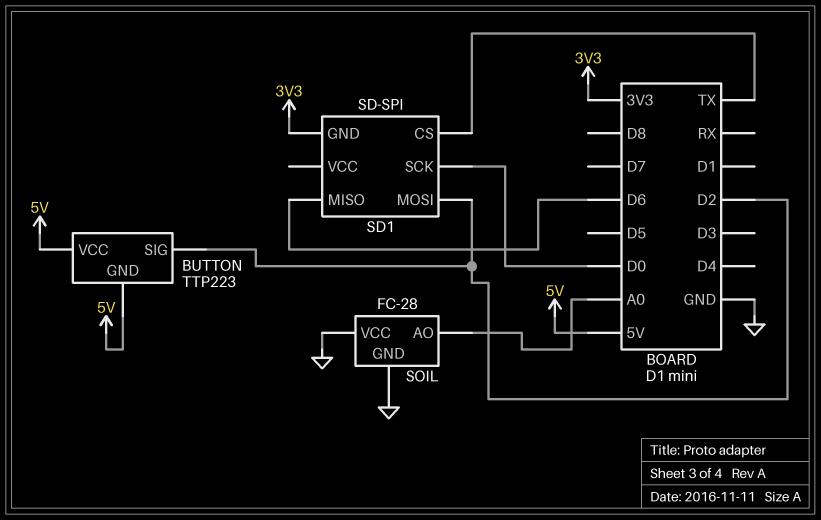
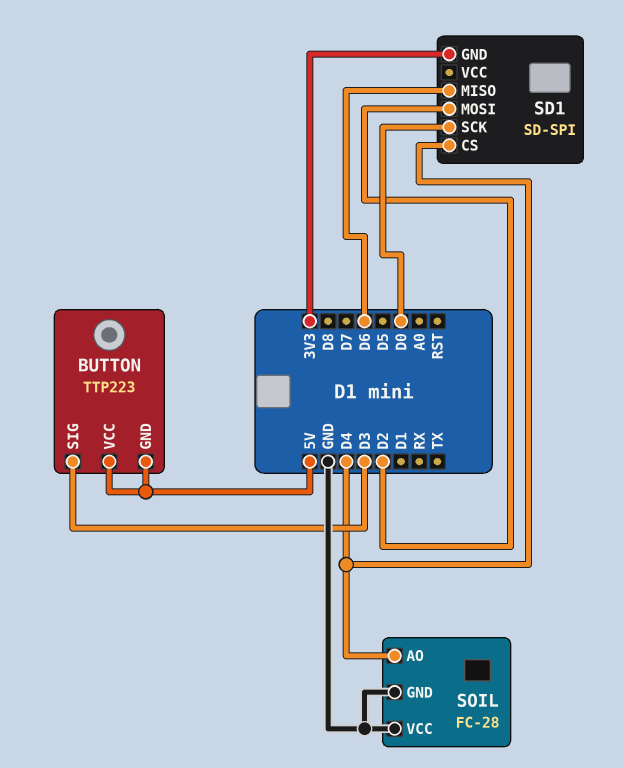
BUTTON pin SIG: D2 -> D3
SD1 pin CS: TX -> D4
SOIL pin AO: A0 -> D4

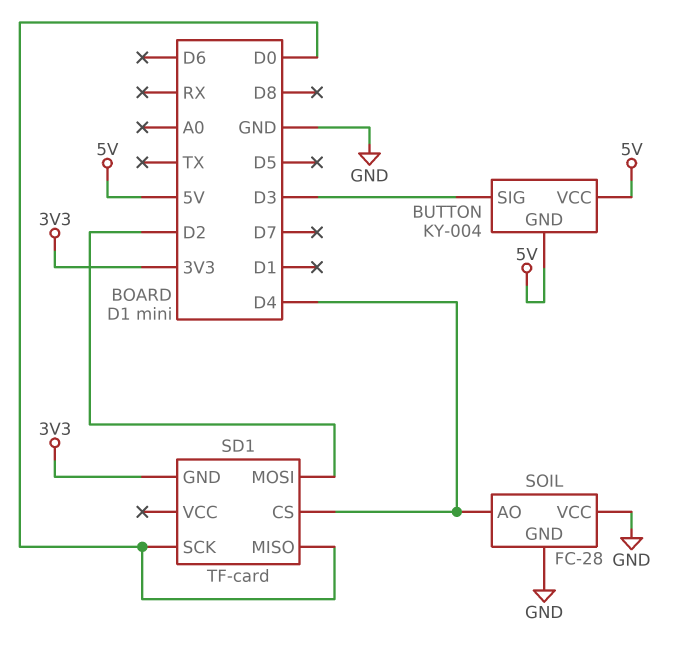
BUTTON: TTP223 -> KY-004
SD1: SD-SPI -> TF-card
SD1 pin MISO: D6 -> D0

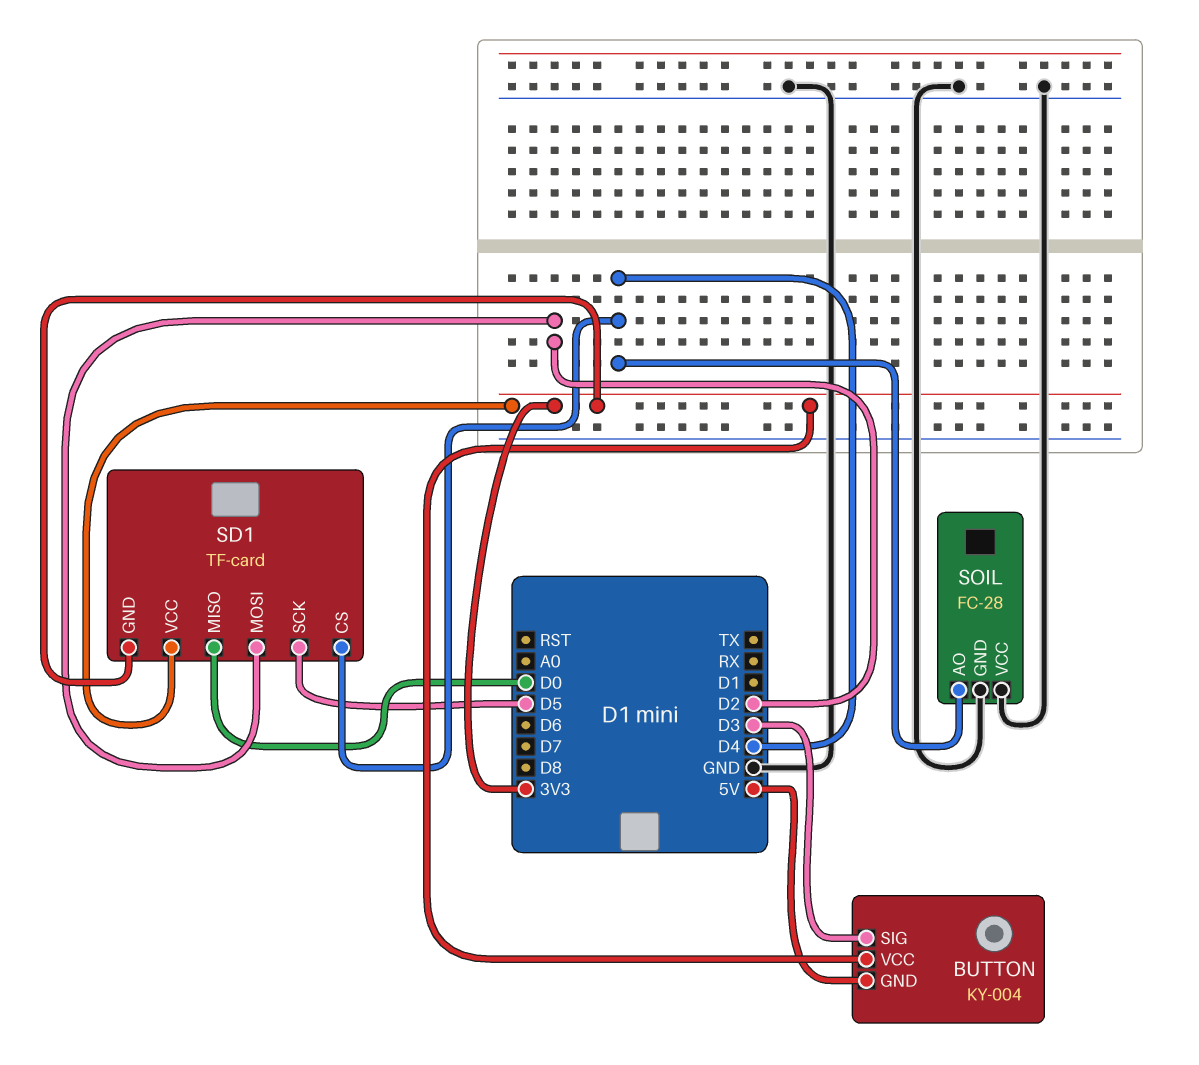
BUTTON pin VCC: 5V -> 3V3
SD1 pin SCK: D0 -> D5
SD1 pin VCC: none -> 3V3

